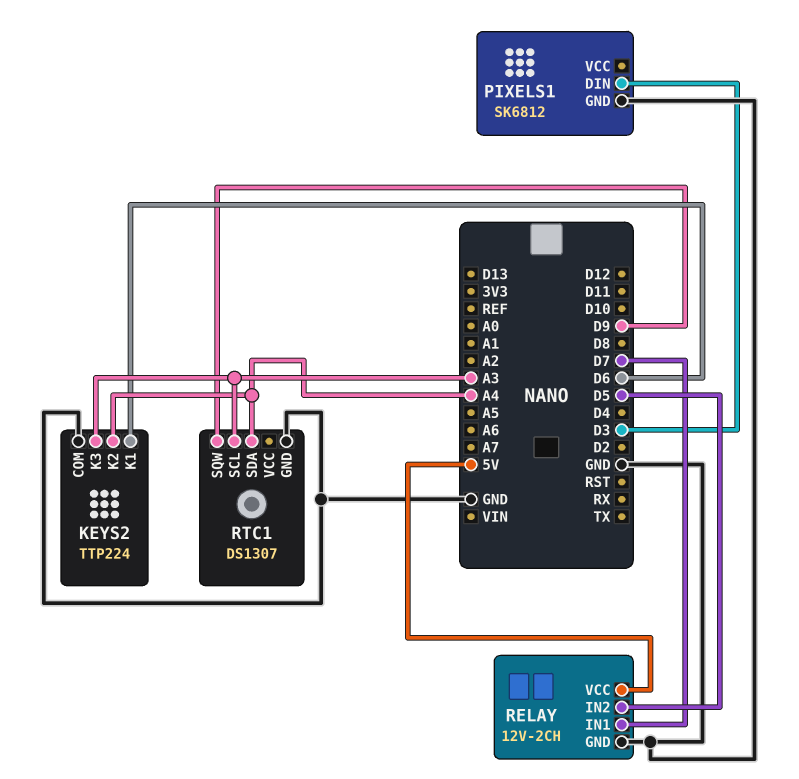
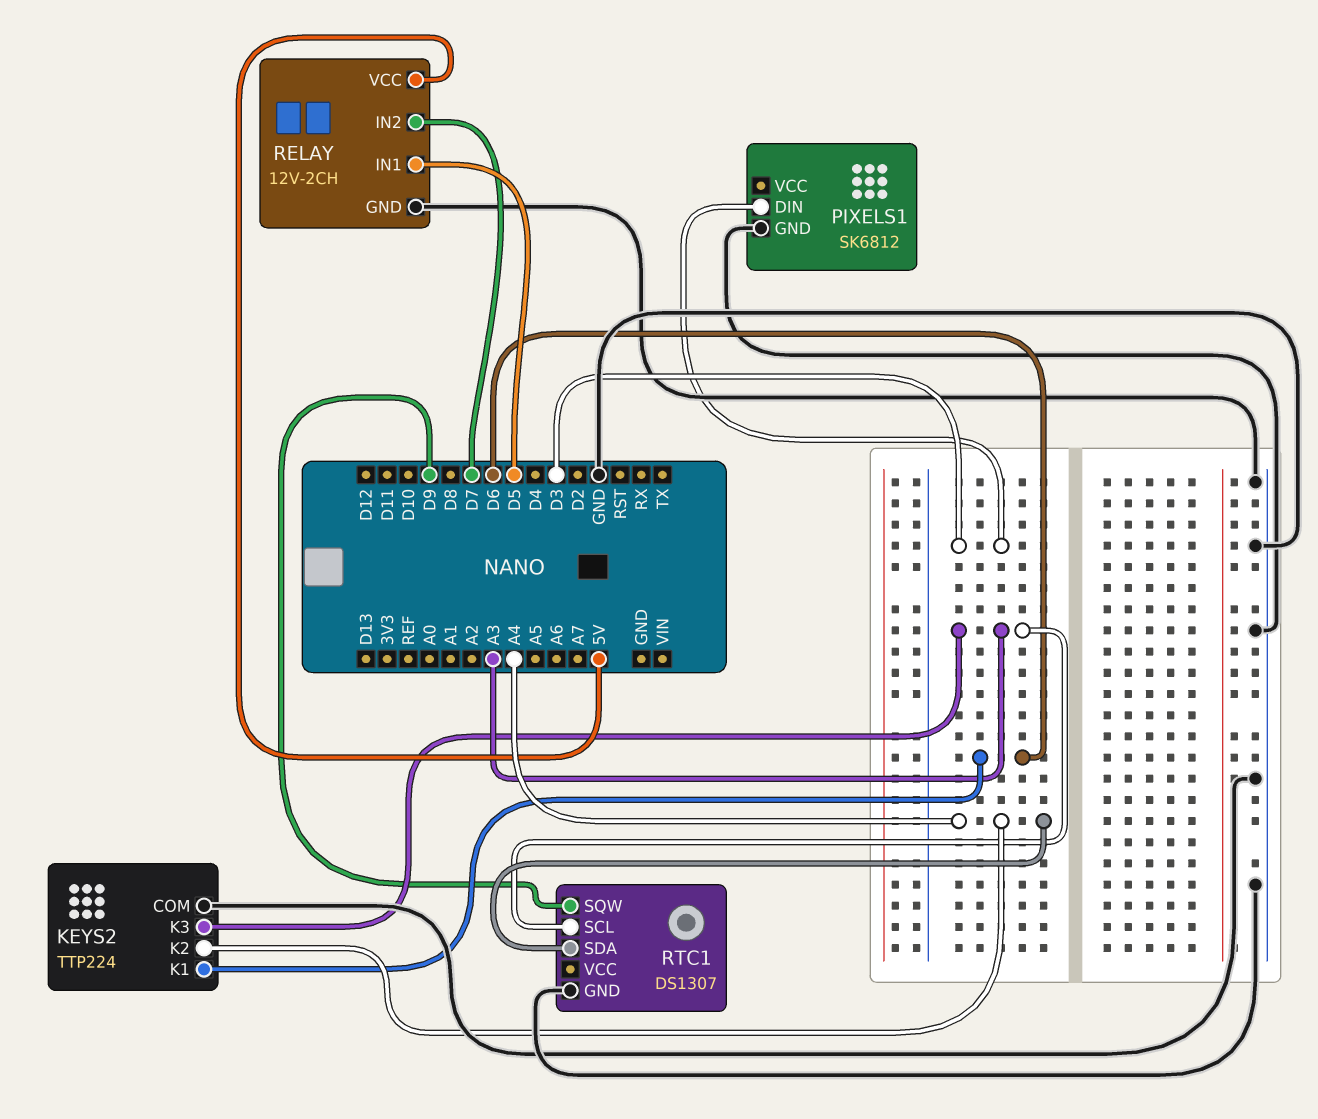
RELAY pin IN1: D7 -> D5
RELAY pin IN2: D5 -> D7

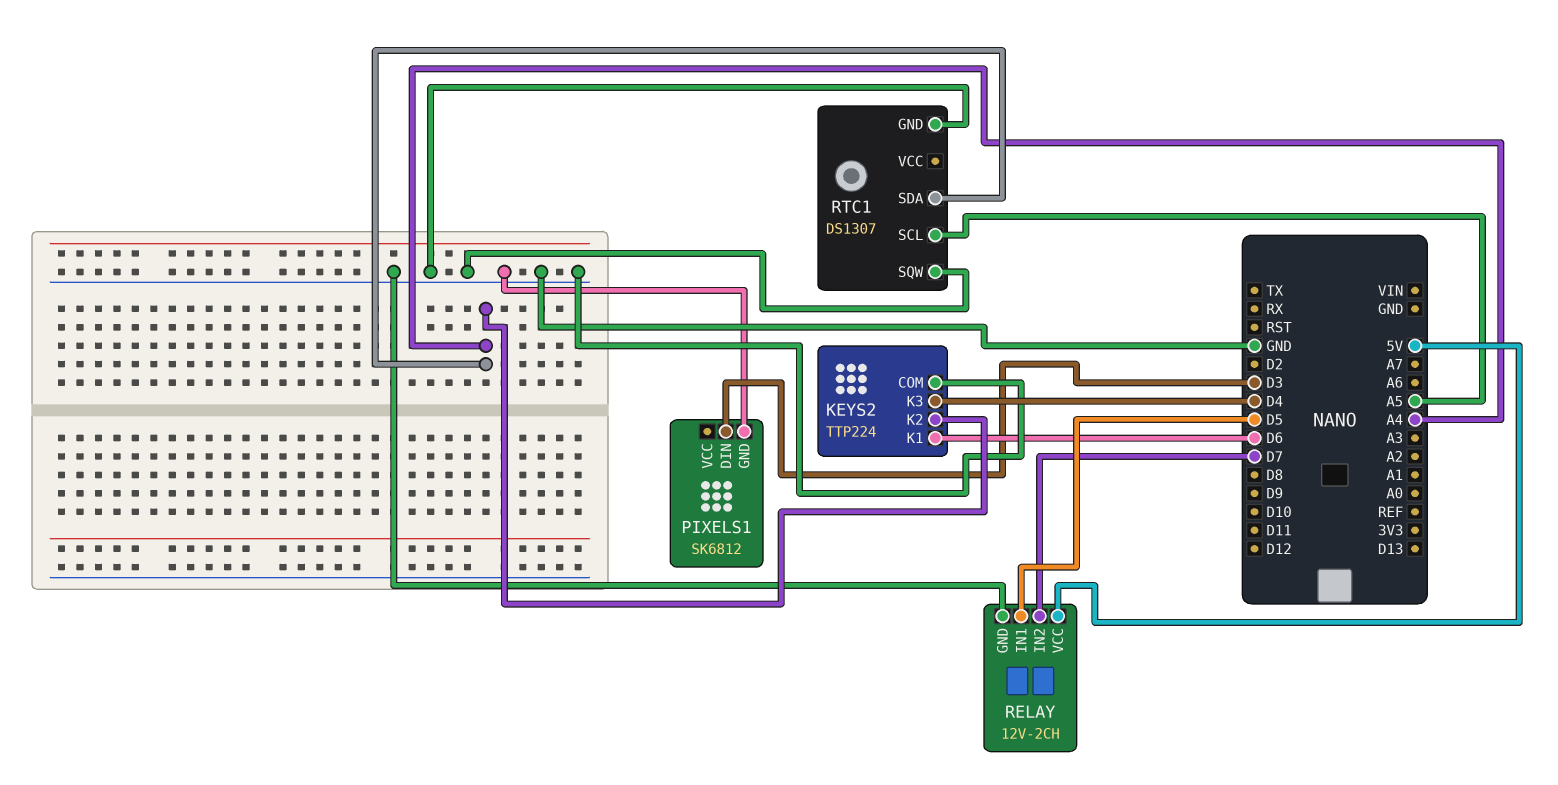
KEYS2 pin K3: A3 -> D4
RTC1 pin SCL: A3 -> A5
RTC1 pin SQW: D9 -> GND

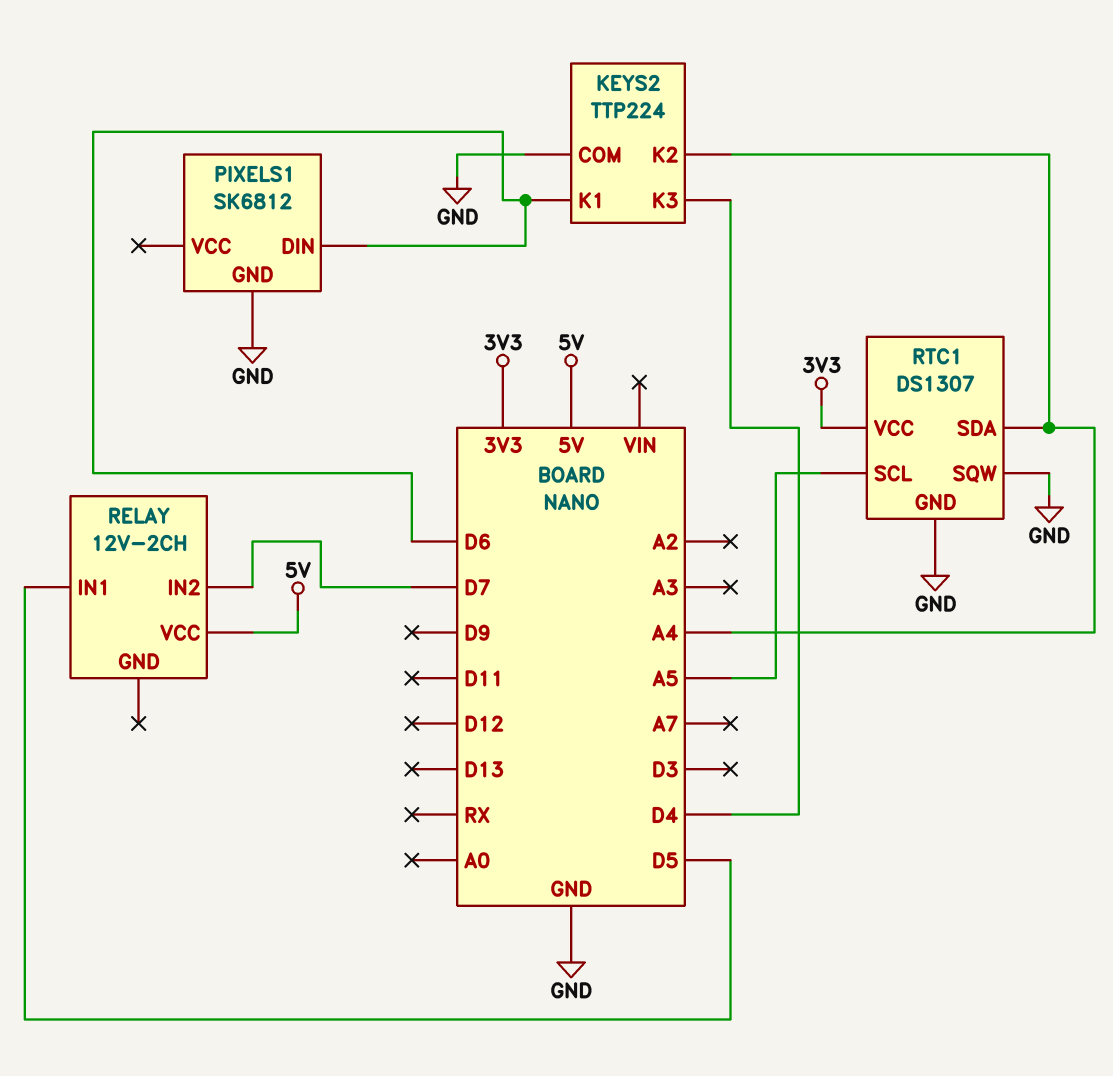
PIXELS1 pin DIN: D3 -> D6
RELAY pin GND: GND -> none
RTC1 pin VCC: none -> 3V3

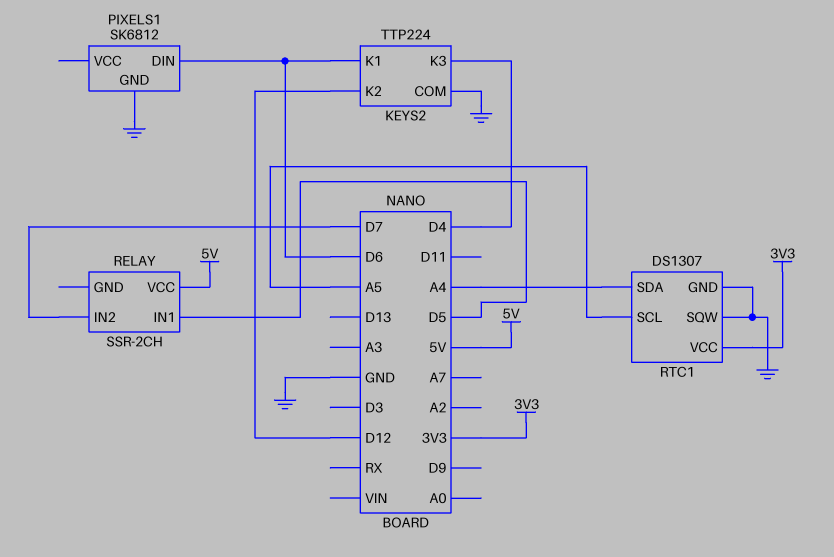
KEYS2 pin K2: A4 -> D12
RELAY: 12V-2CH -> SSR-2CH

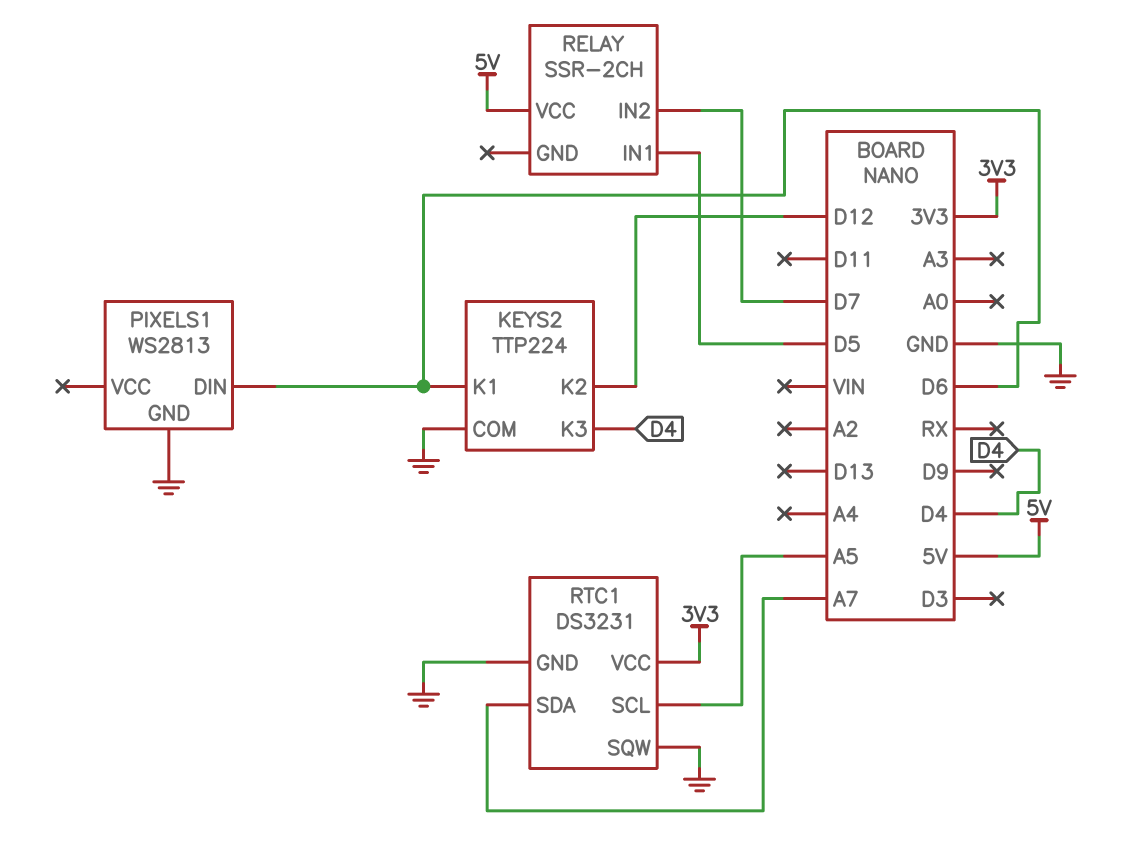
PIXELS1: SK6812 -> WS2813
RTC1: DS1307 -> DS3231
RTC1 pin SDA: A4 -> A7

